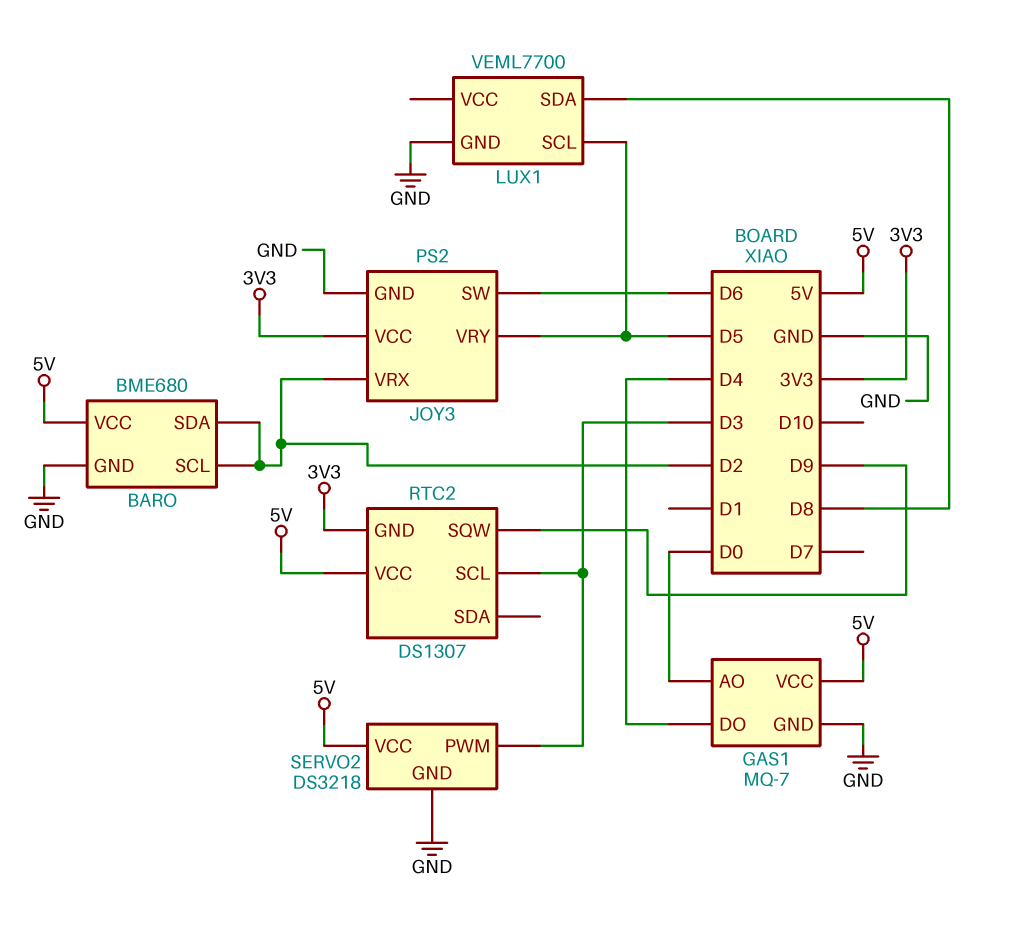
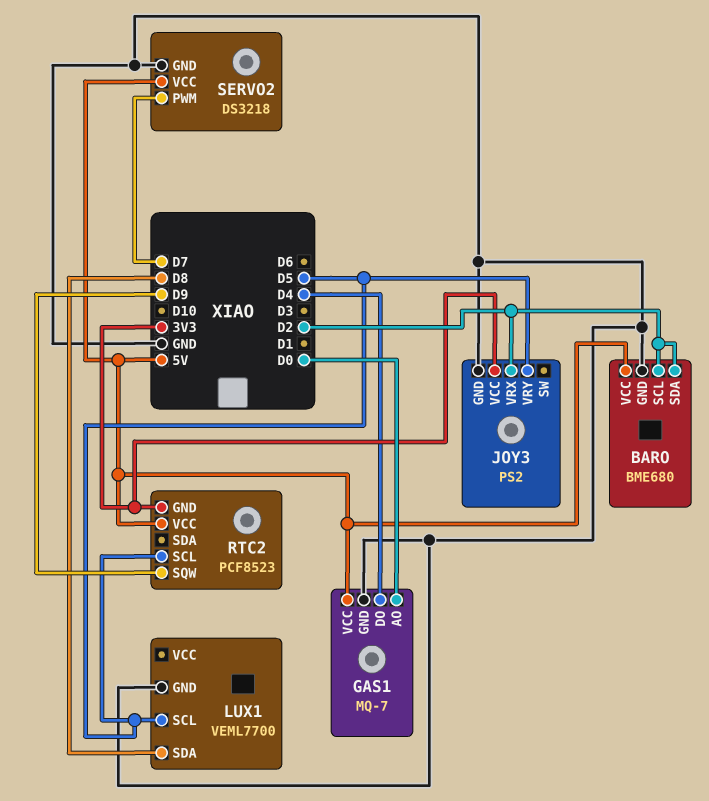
JOY3 pin SW: D6 -> none
RTC2: DS1307 -> PCF8523
RTC2 pin SCL: D3 -> D5
SERVO2 pin PWM: D3 -> D7

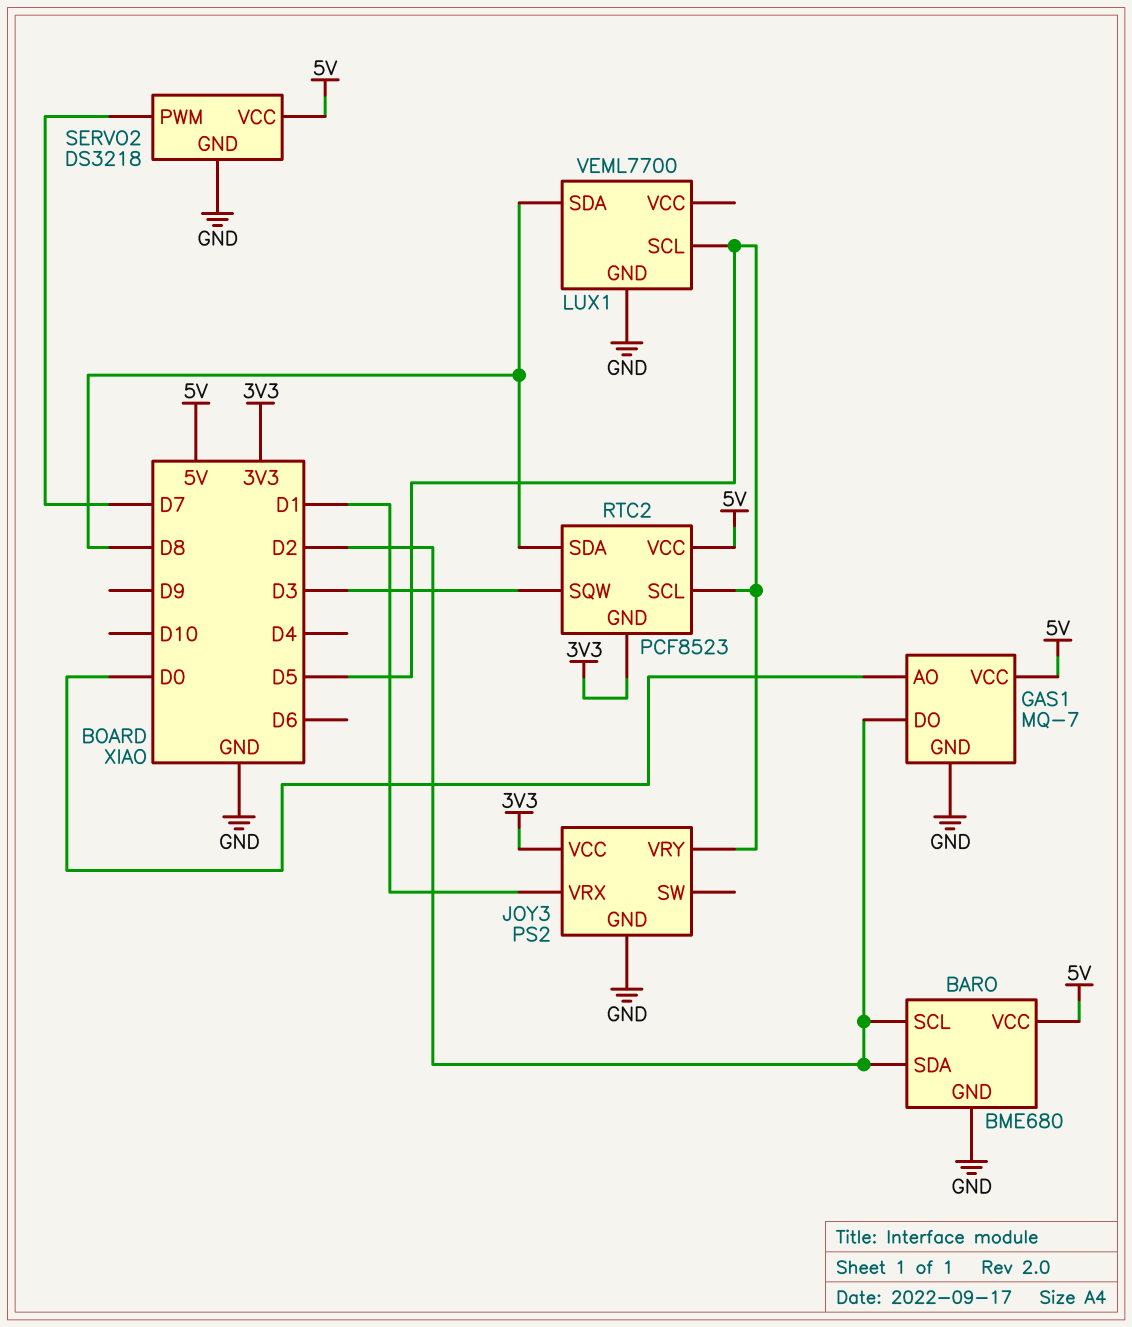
GAS1 pin DO: D4 -> D2
JOY3 pin VRX: D2 -> D1
RTC2 pin SDA: none -> D8
RTC2 pin SQW: D9 -> D3

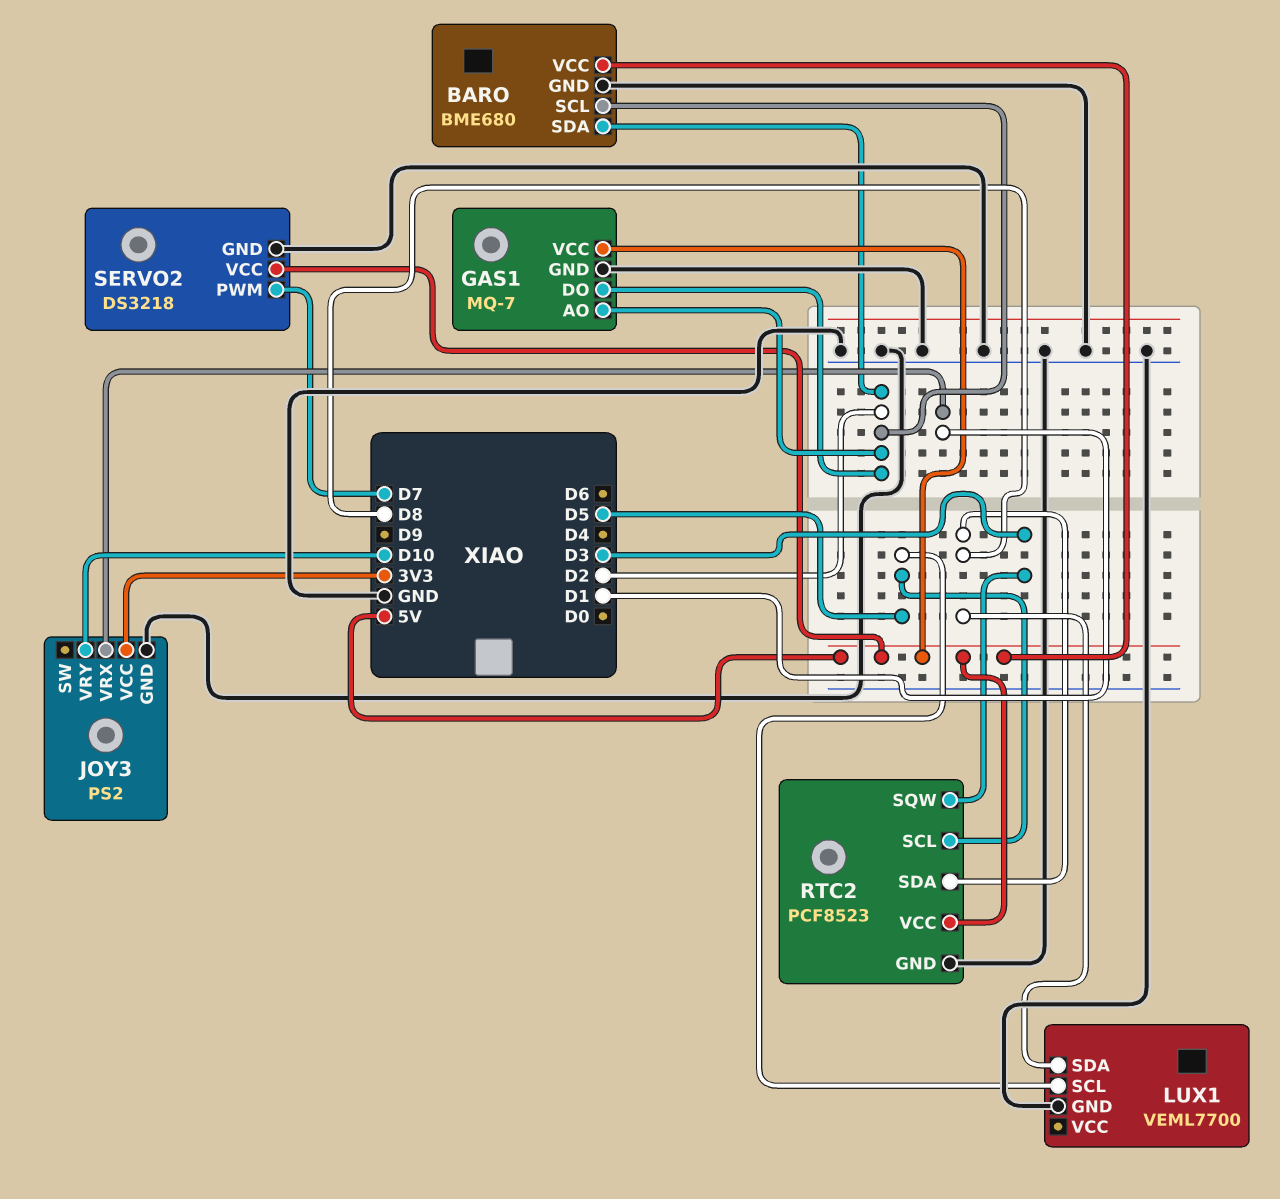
GAS1 pin AO: D0 -> D2
JOY3 pin VRY: D5 -> D10
RTC2 pin GND: 3V3 -> GND

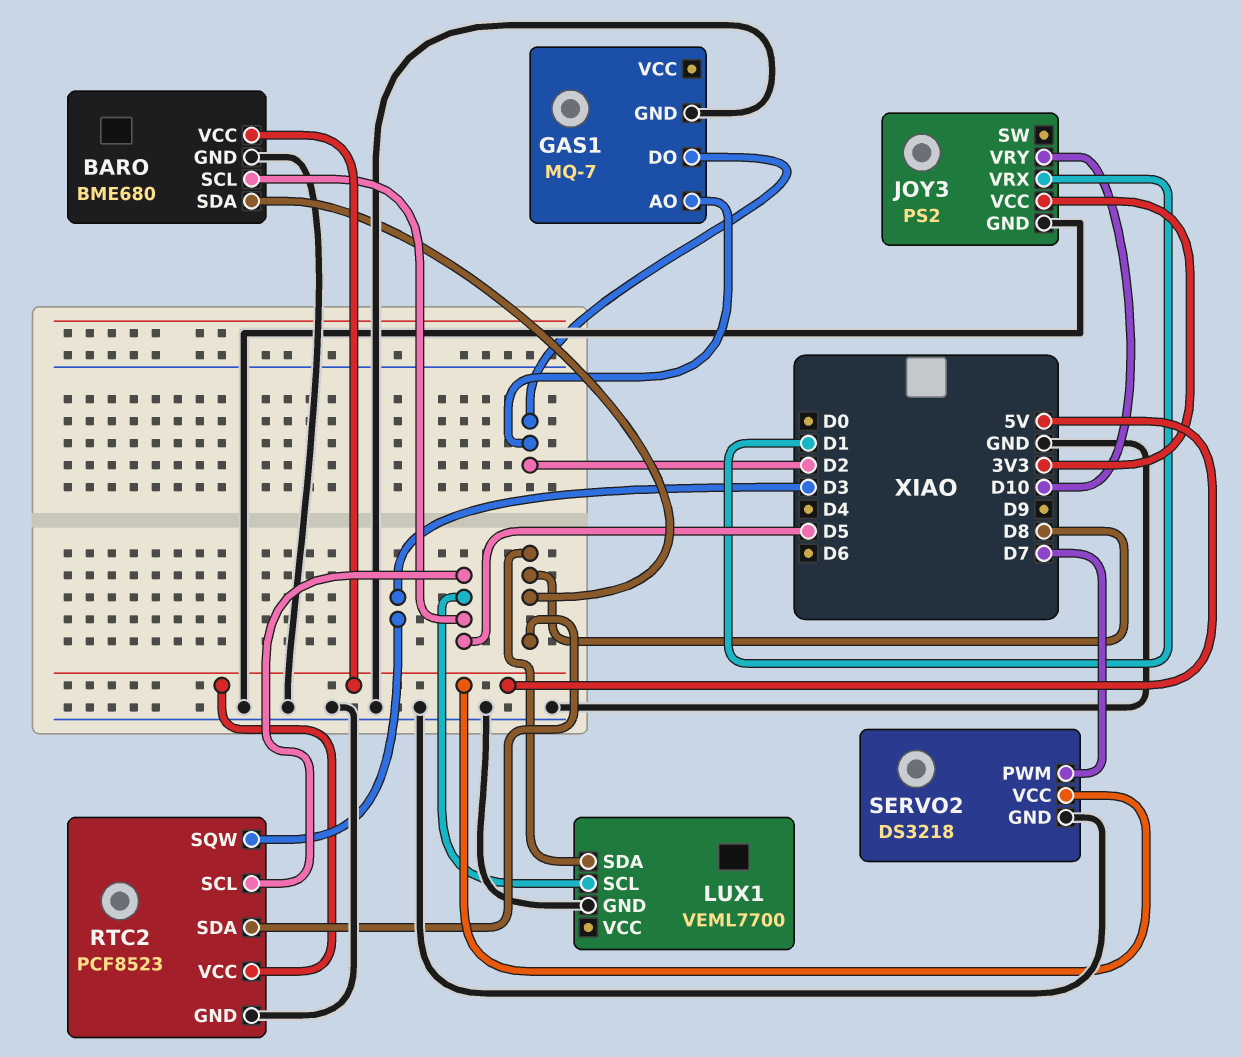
BARO pin SCL: D2 -> D5
BARO pin SDA: D2 -> D8
GAS1 pin VCC: 5V -> none

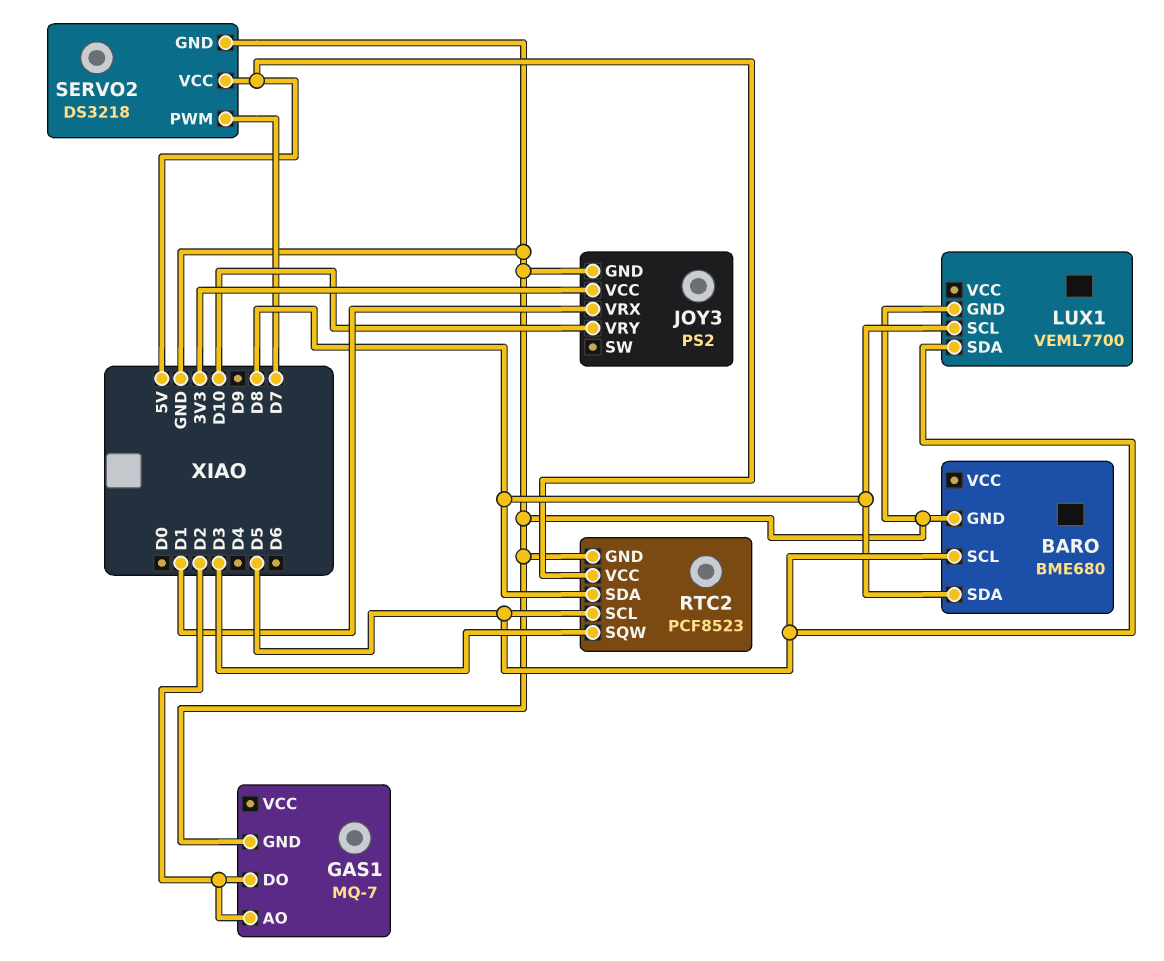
BARO pin VCC: 5V -> none
LUX1 pin SCL: D5 -> D8
LUX1 pin SDA: D8 -> D5

